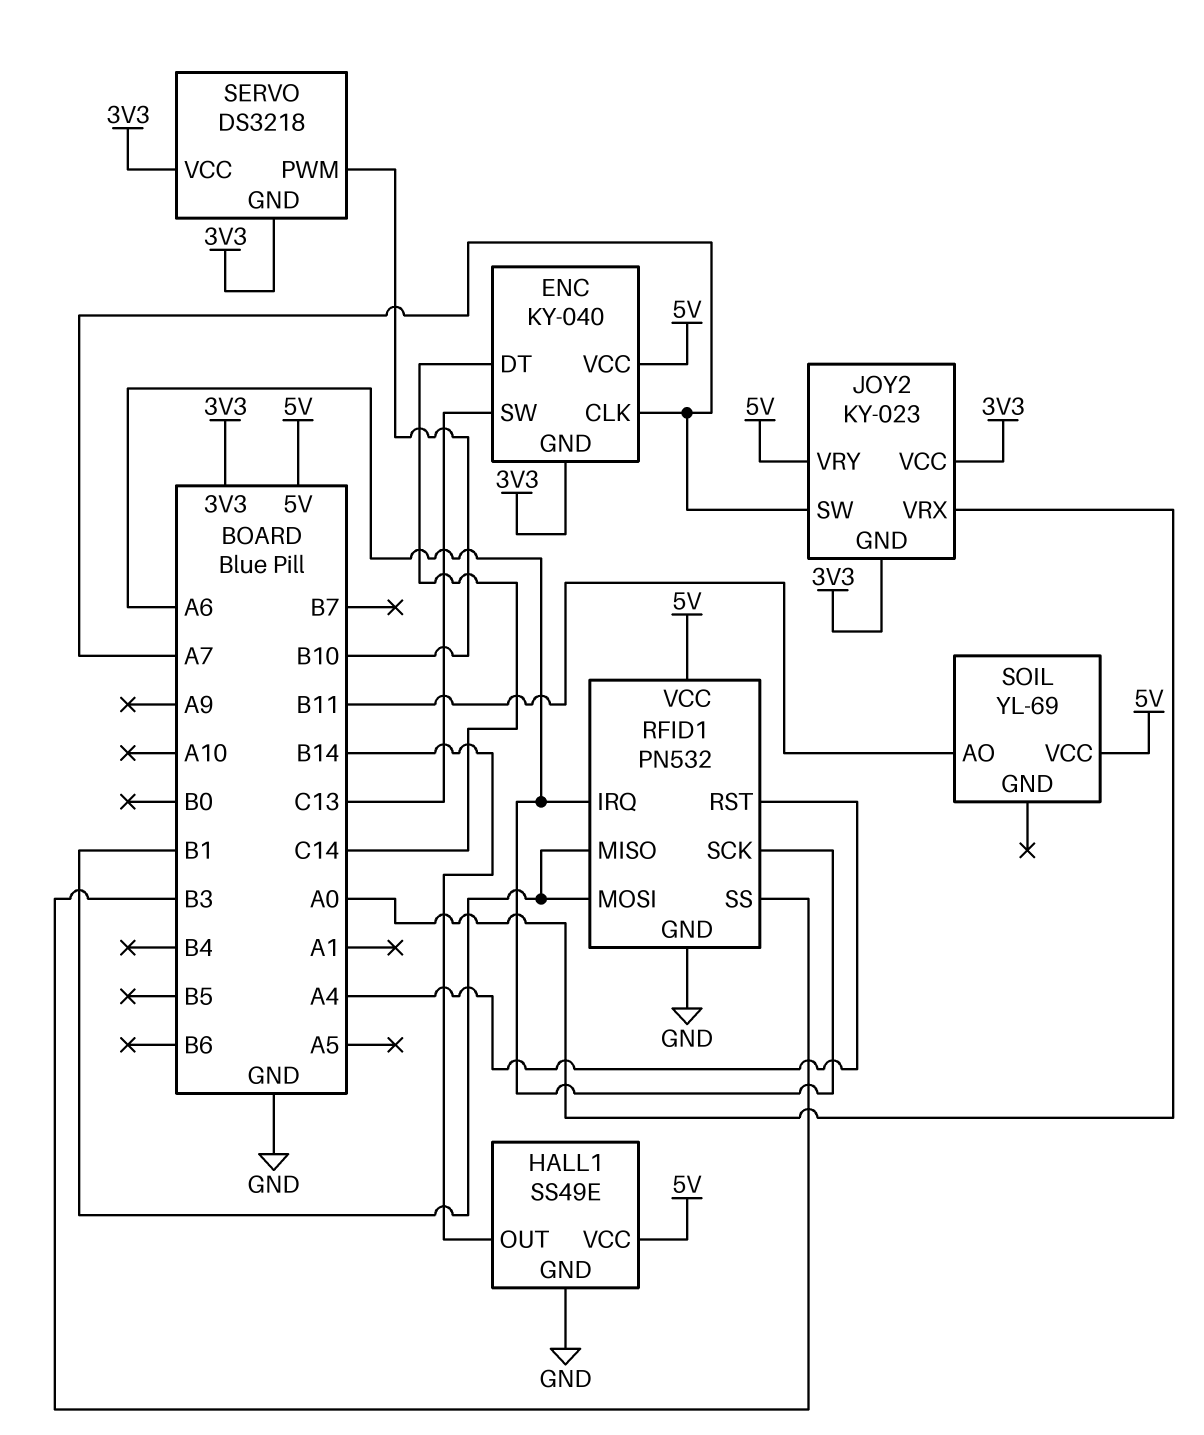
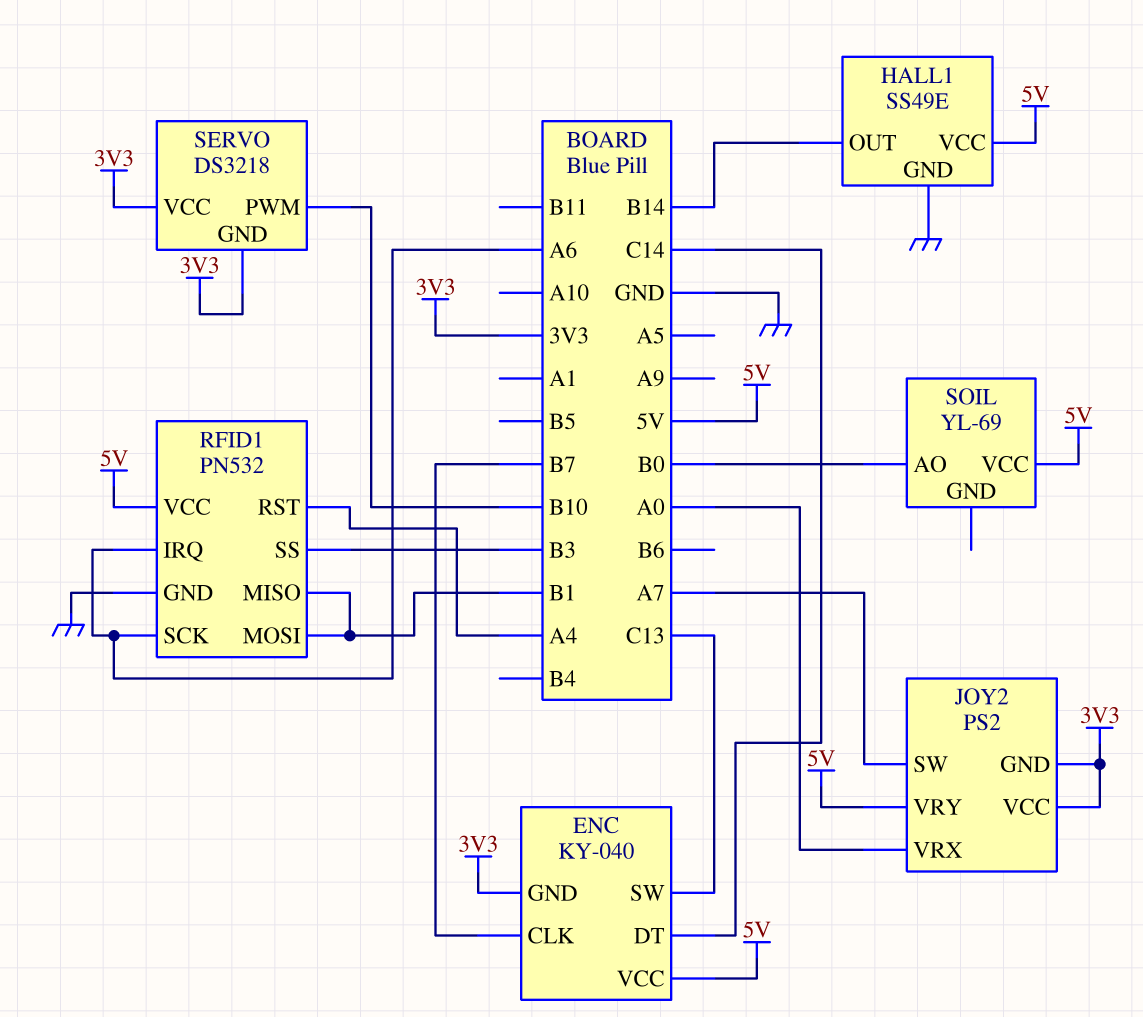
ENC pin CLK: A7 -> B7
JOY2: KY-023 -> PS2
SOIL pin AO: B11 -> B0

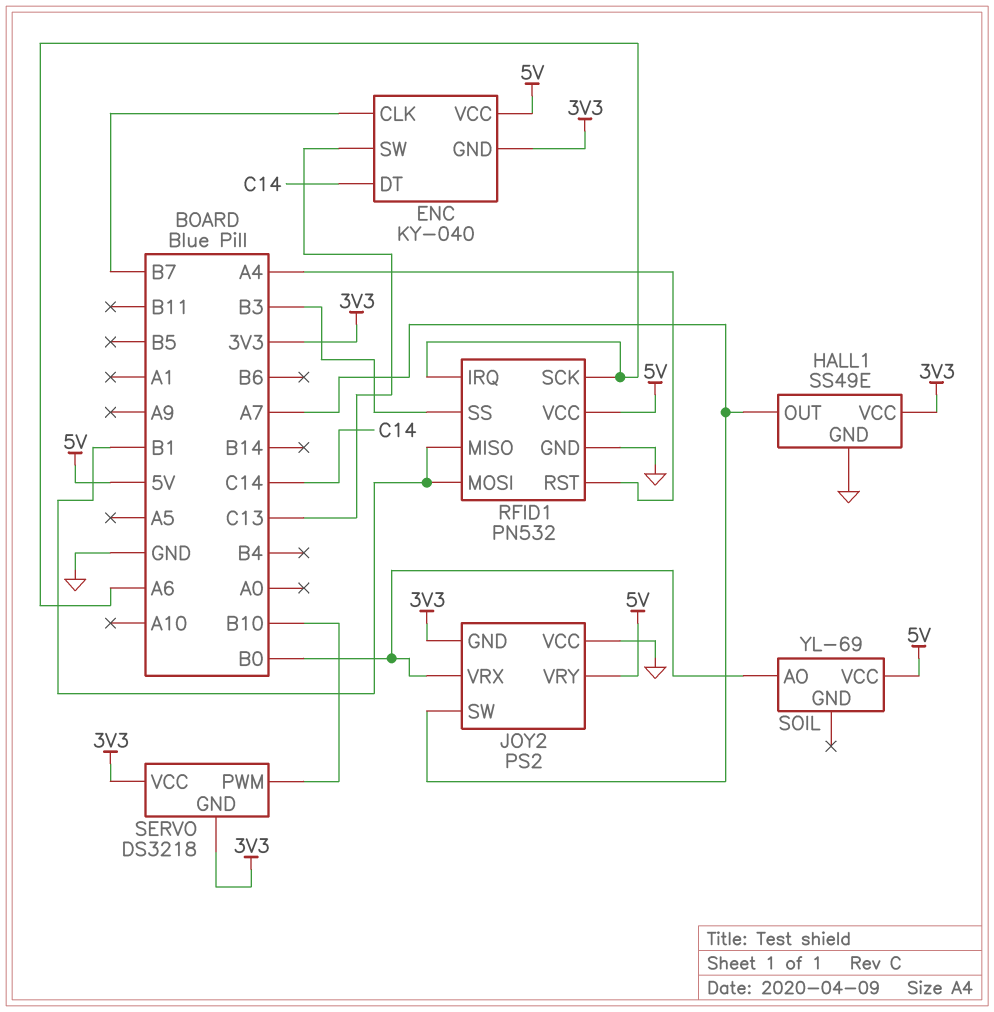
HALL1 pin OUT: B14 -> A7
HALL1 pin VCC: 5V -> 3V3
JOY2 pin VCC: 3V3 -> GND
JOY2 pin VRX: A0 -> B0

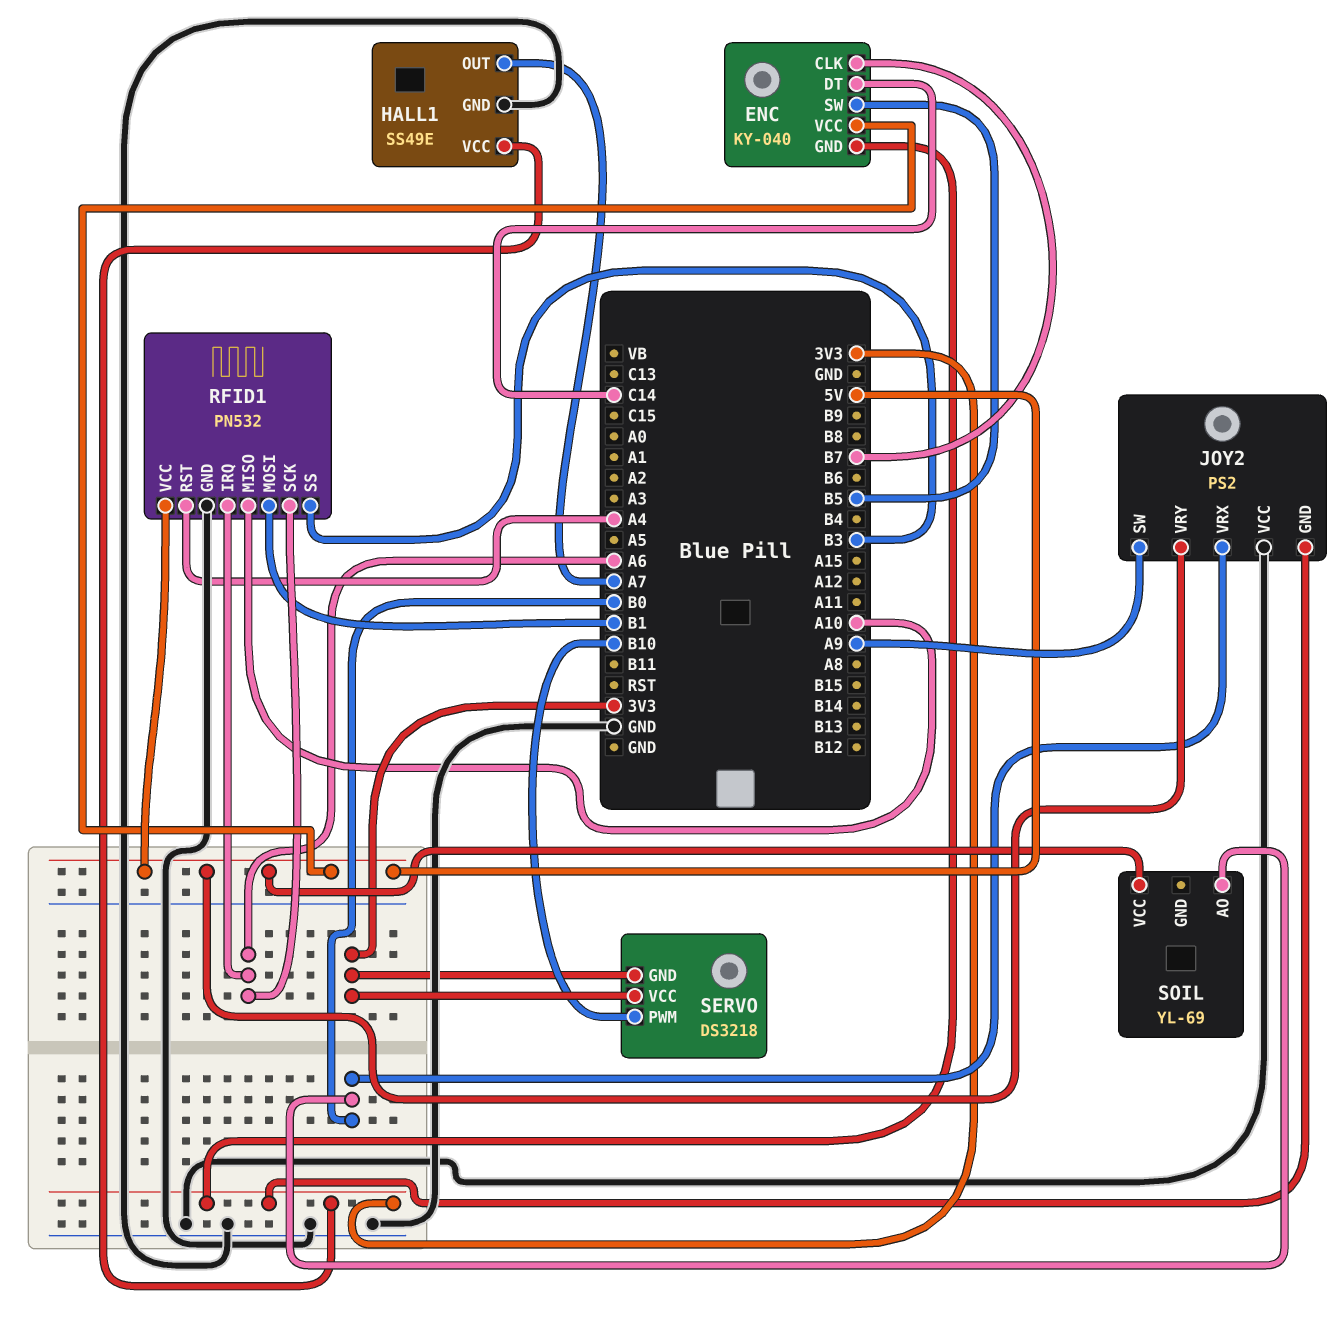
ENC pin SW: C13 -> B5
JOY2 pin SW: A7 -> A9
RFID1 pin MISO: B1 -> A10

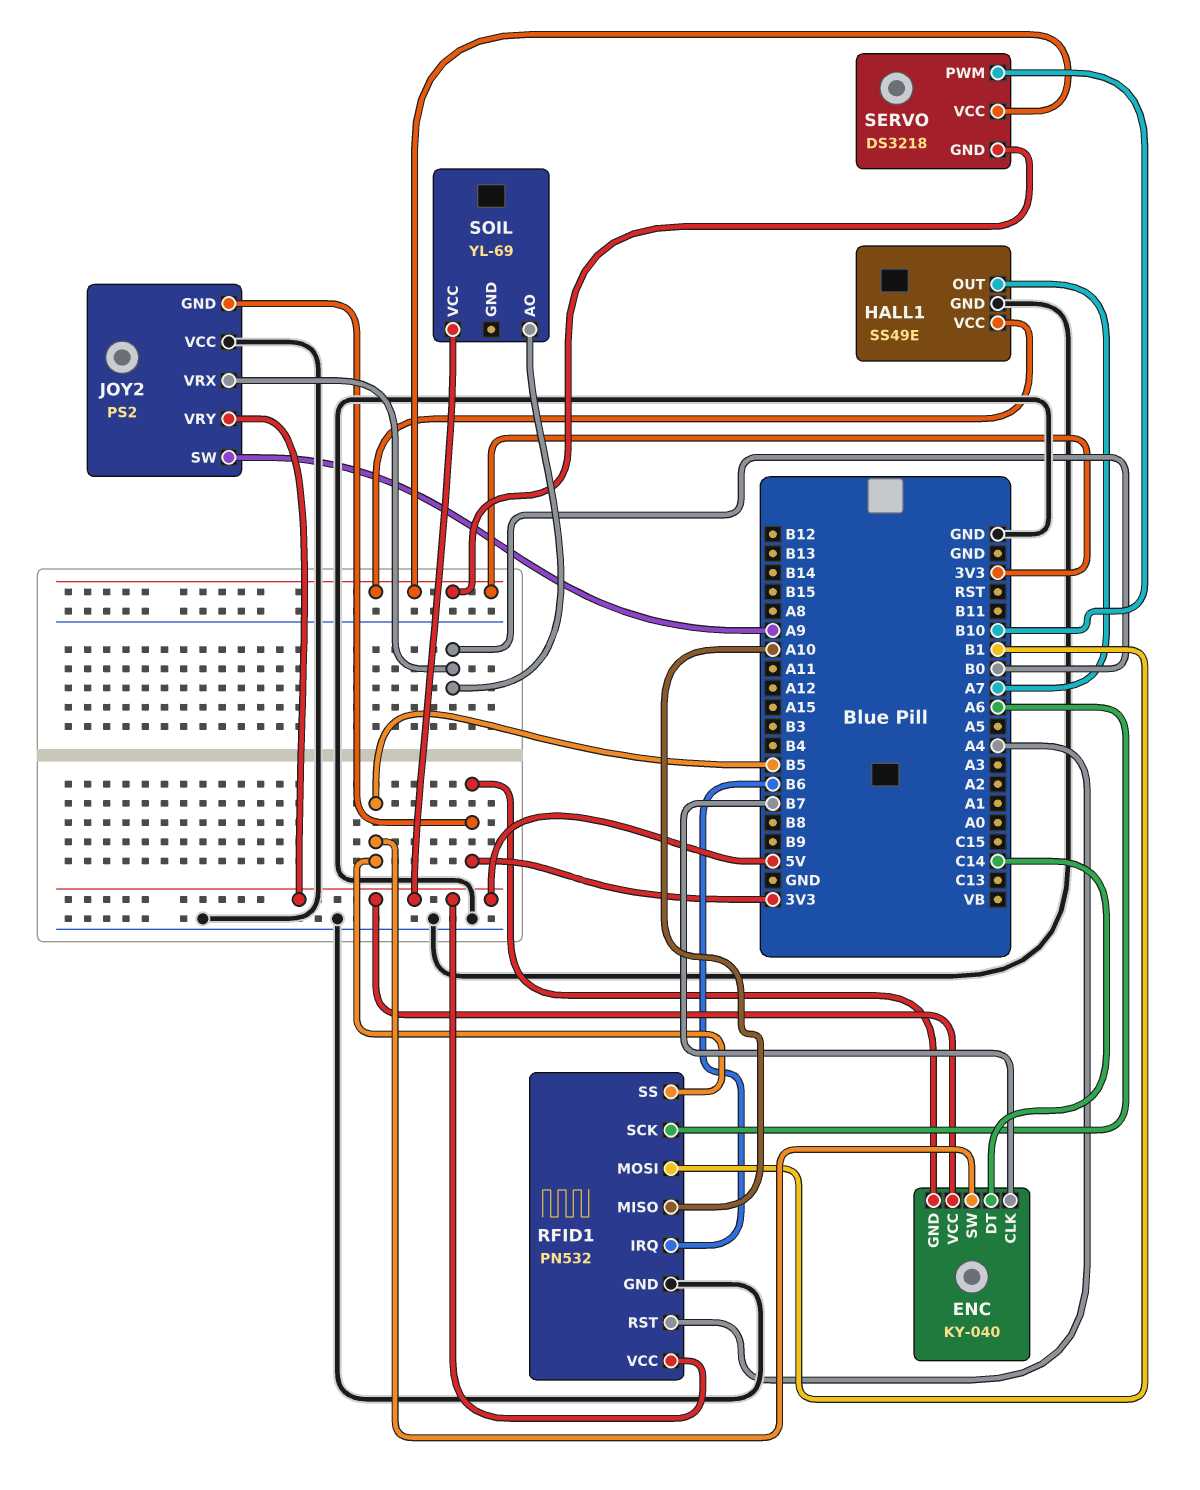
RFID1 pin IRQ: A6 -> B6
RFID1 pin SS: B3 -> B5

